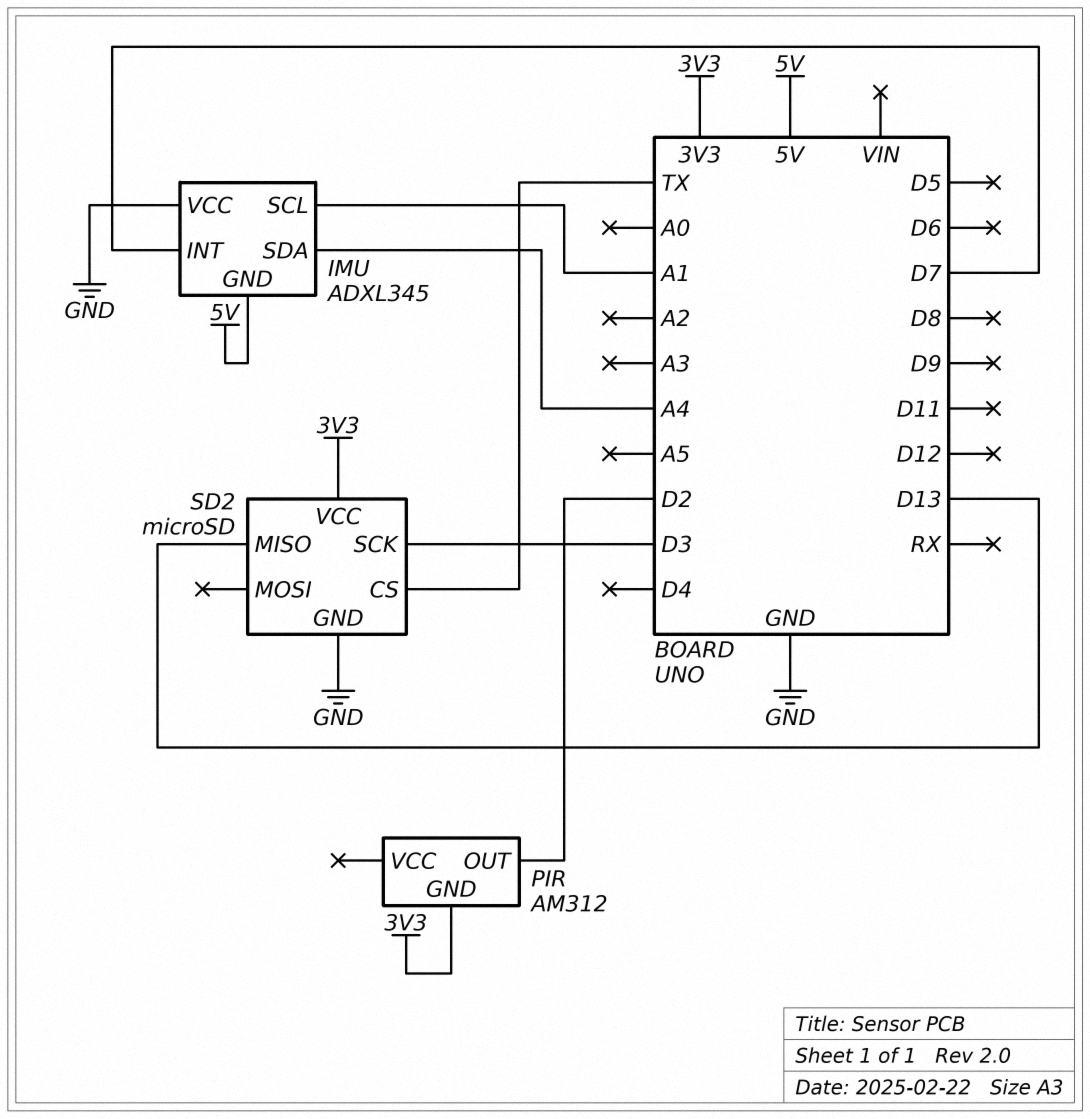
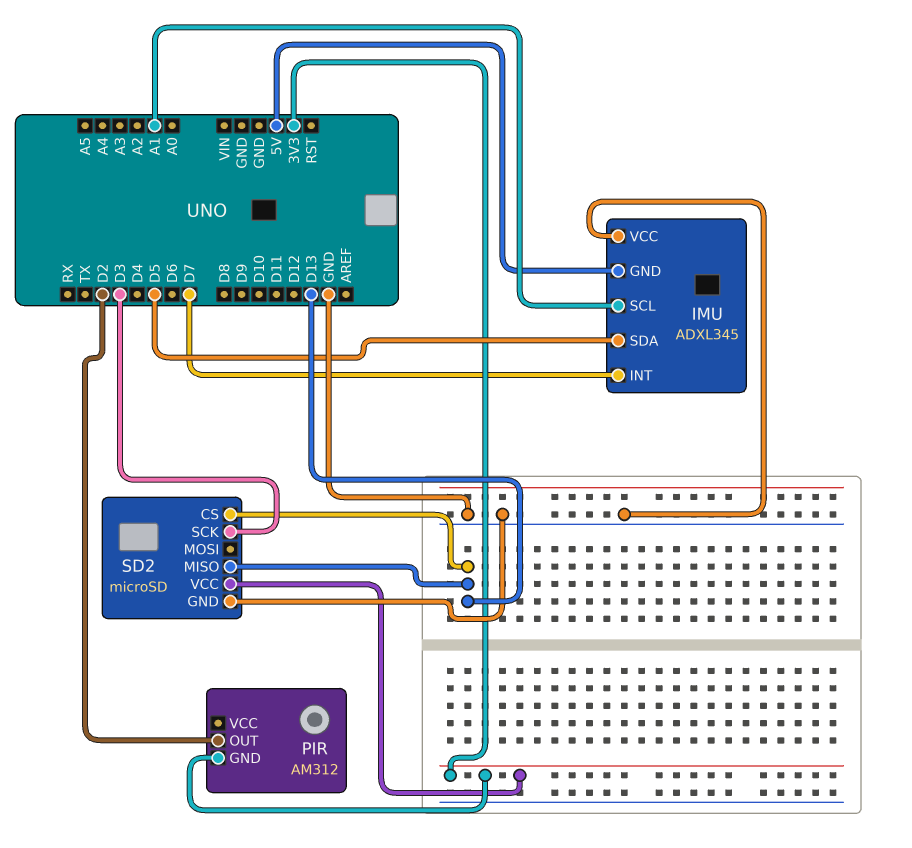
IMU pin SDA: A4 -> D5
SD2 pin CS: TX -> D13

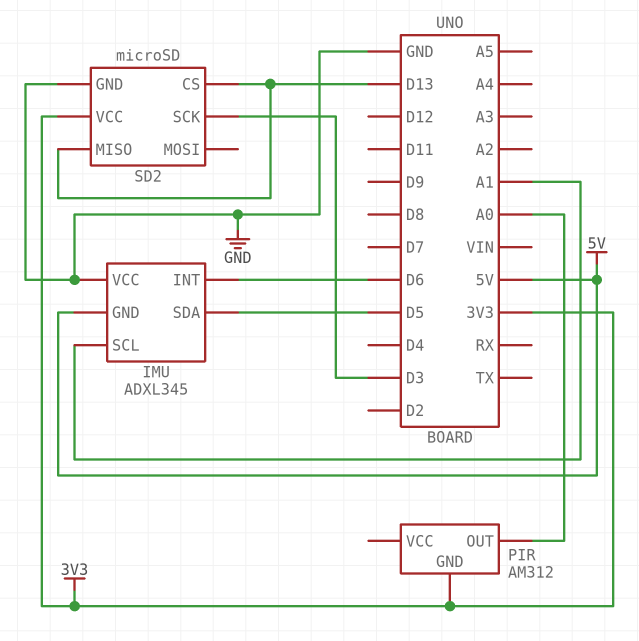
IMU pin INT: D7 -> D6
PIR pin OUT: D2 -> A0

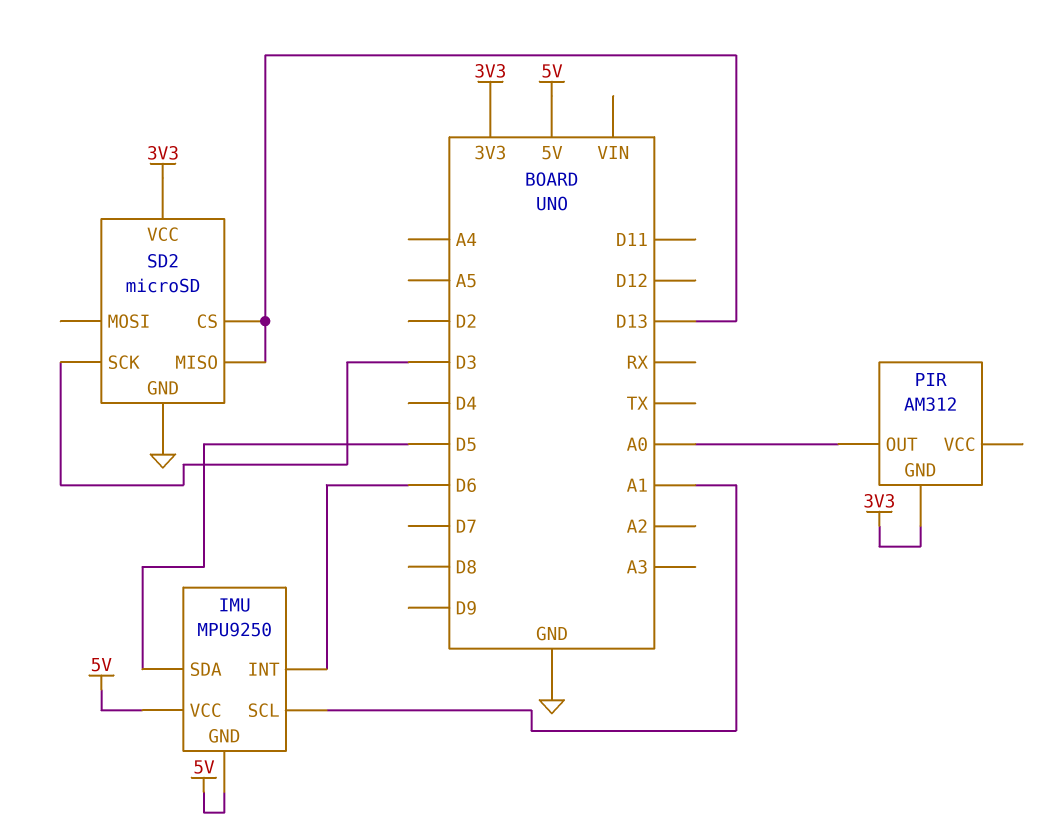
IMU: ADXL345 -> MPU9250
IMU pin VCC: GND -> 5V

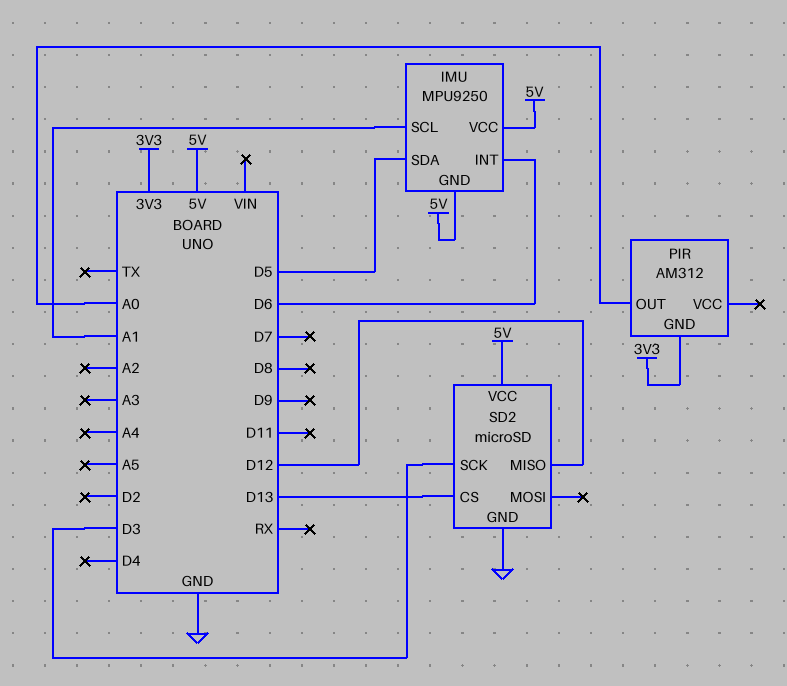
SD2 pin MISO: D13 -> D12
SD2 pin VCC: 3V3 -> 5V

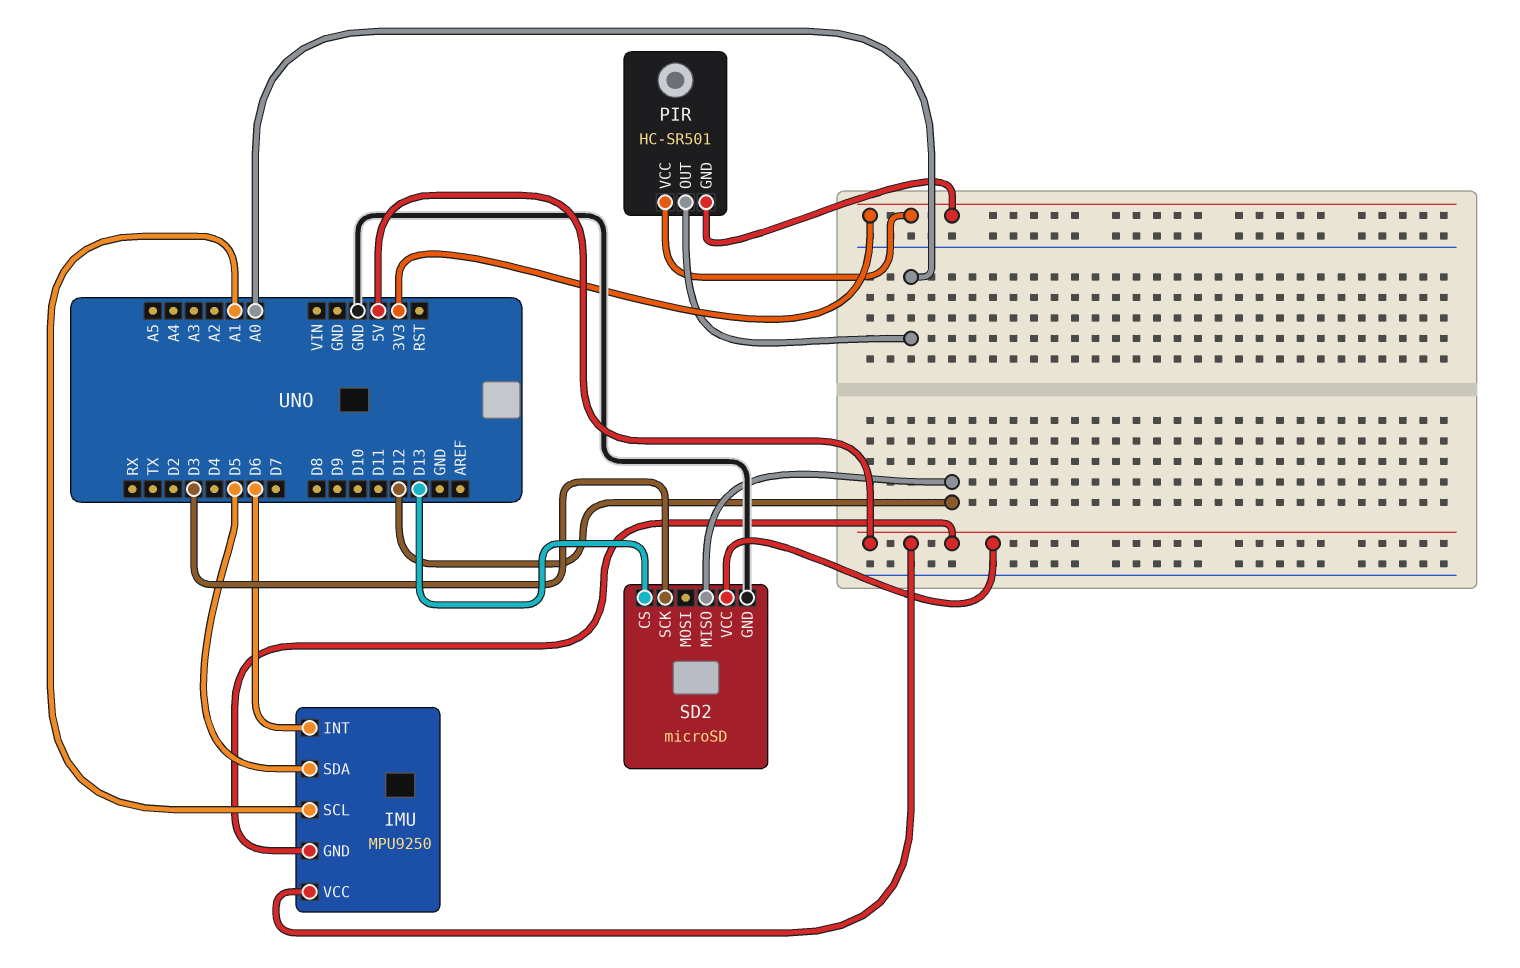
PIR: AM312 -> HC-SR501
PIR pin VCC: none -> 3V3

